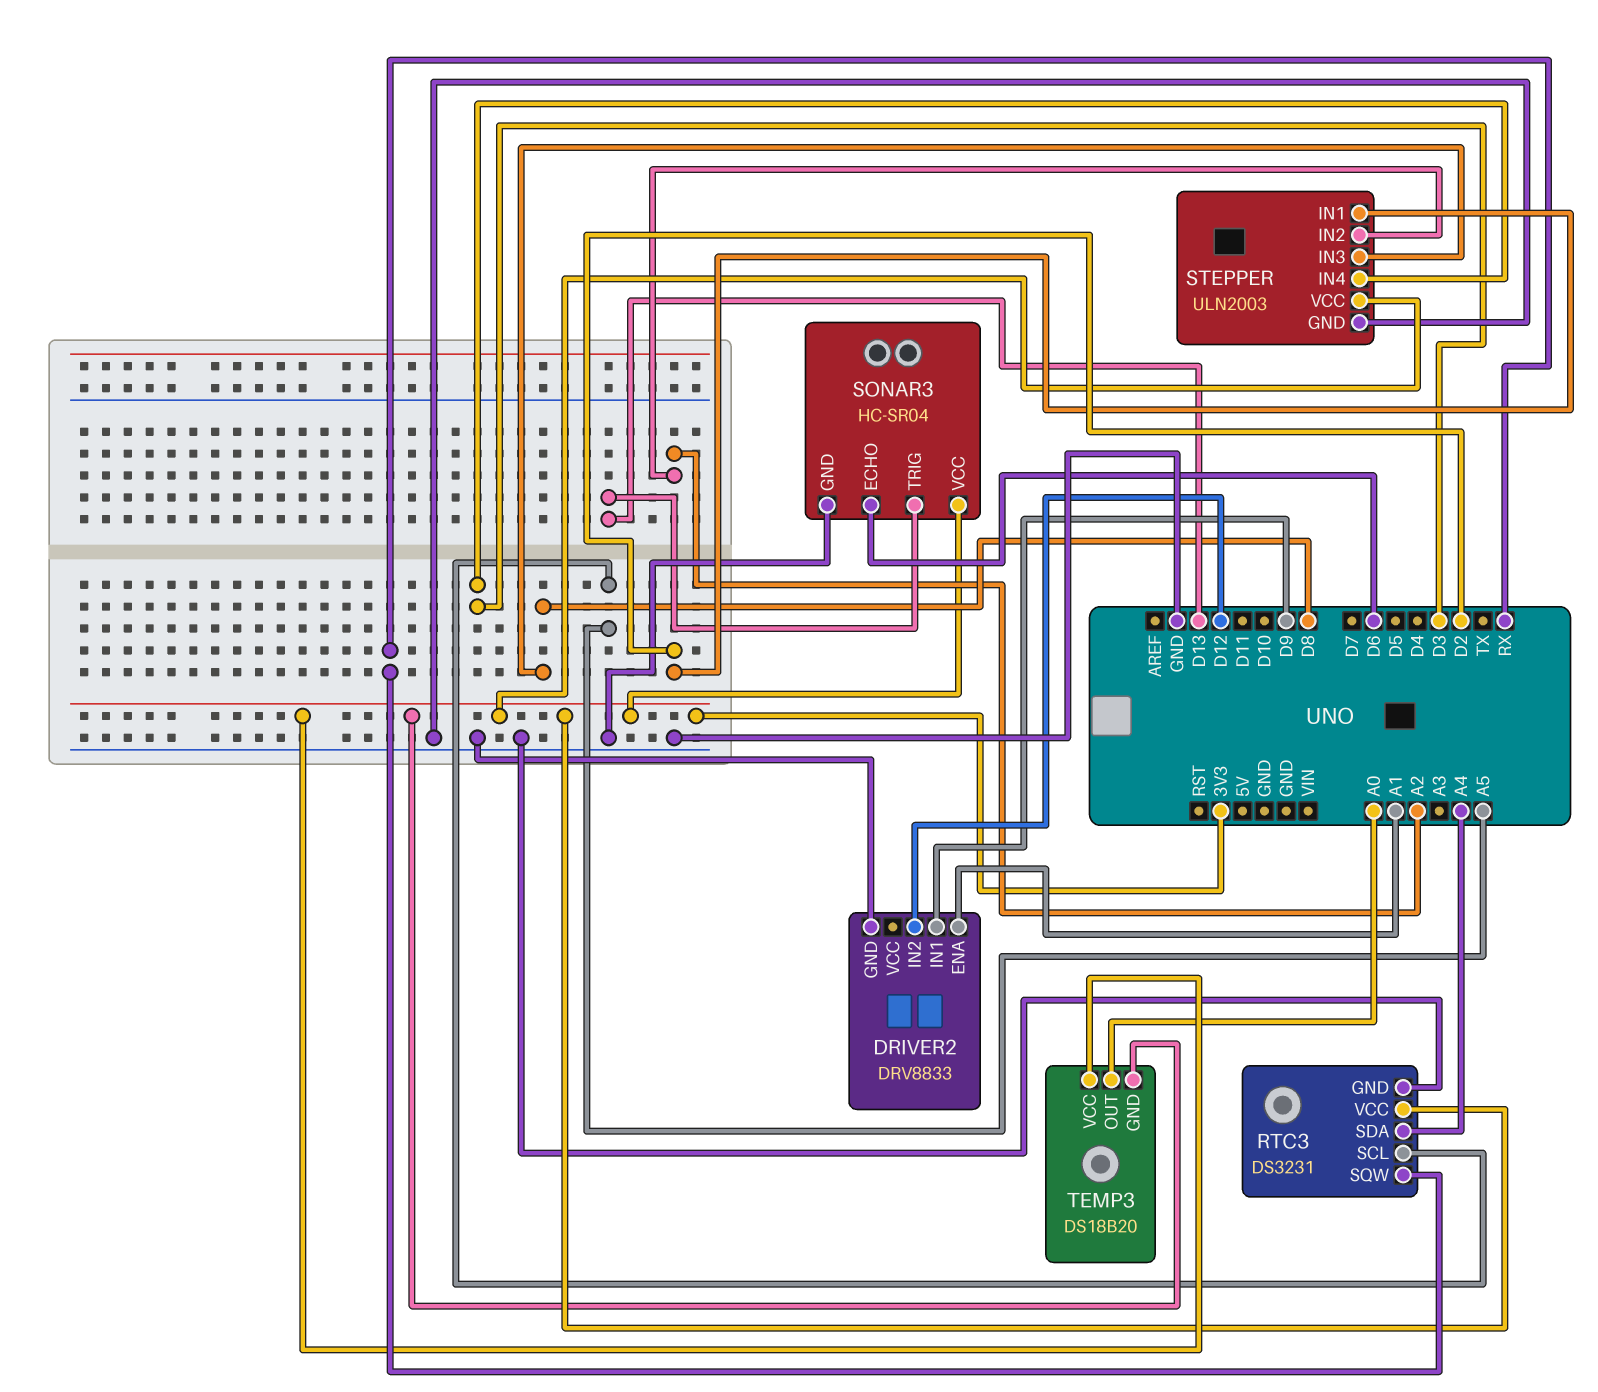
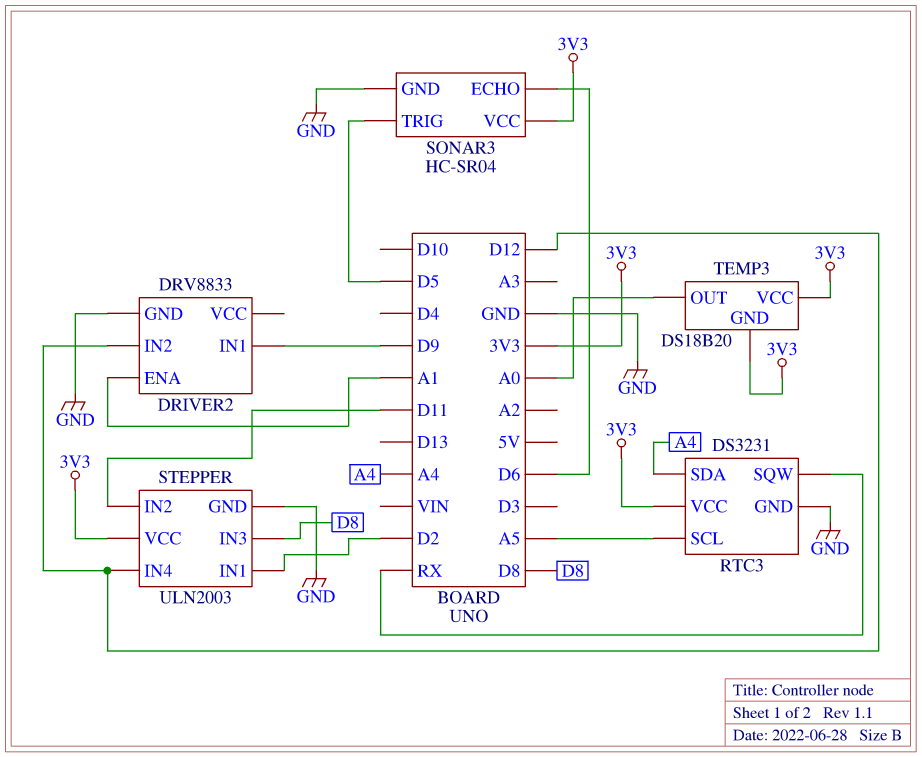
SONAR3 pin TRIG: D13 -> D5
STEPPER pin IN2: A2 -> D11
STEPPER pin IN4: D3 -> D12

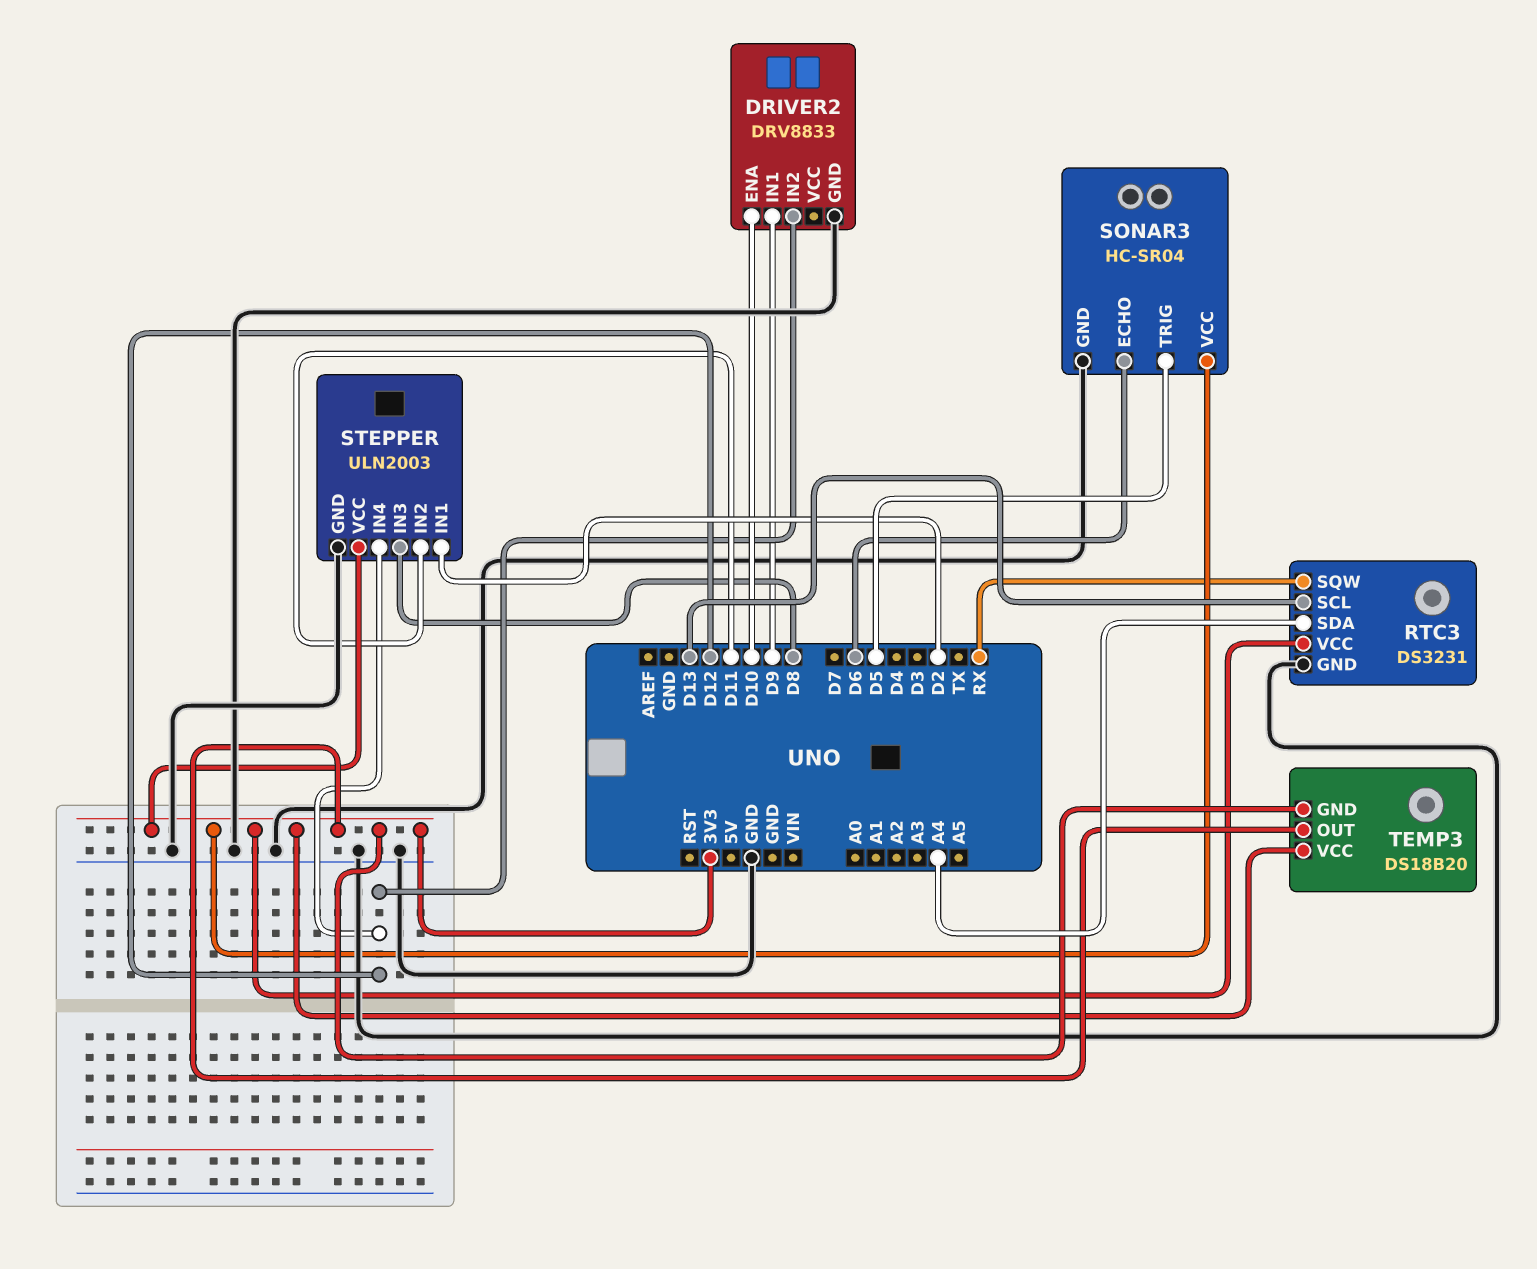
DRIVER2 pin ENA: A1 -> D10
RTC3 pin SCL: A5 -> D13
TEMP3 pin OUT: A0 -> 3V3

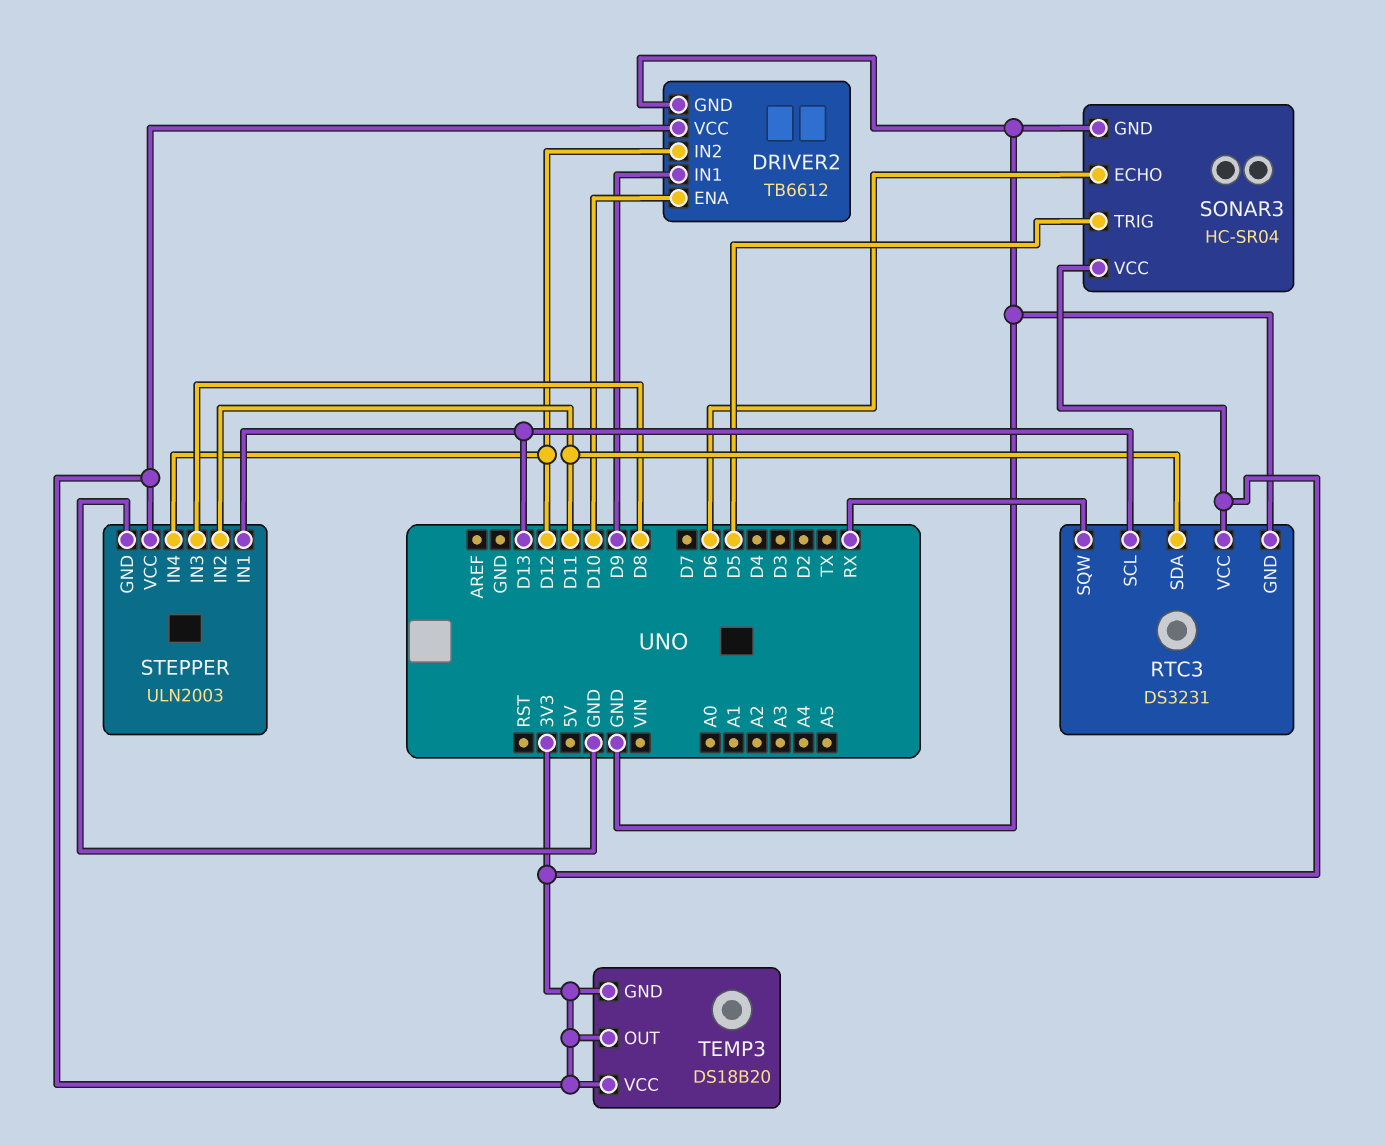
DRIVER2: DRV8833 -> TB6612
DRIVER2 pin VCC: none -> 3V3
RTC3 pin SDA: A4 -> D11
STEPPER pin IN1: D2 -> D13

